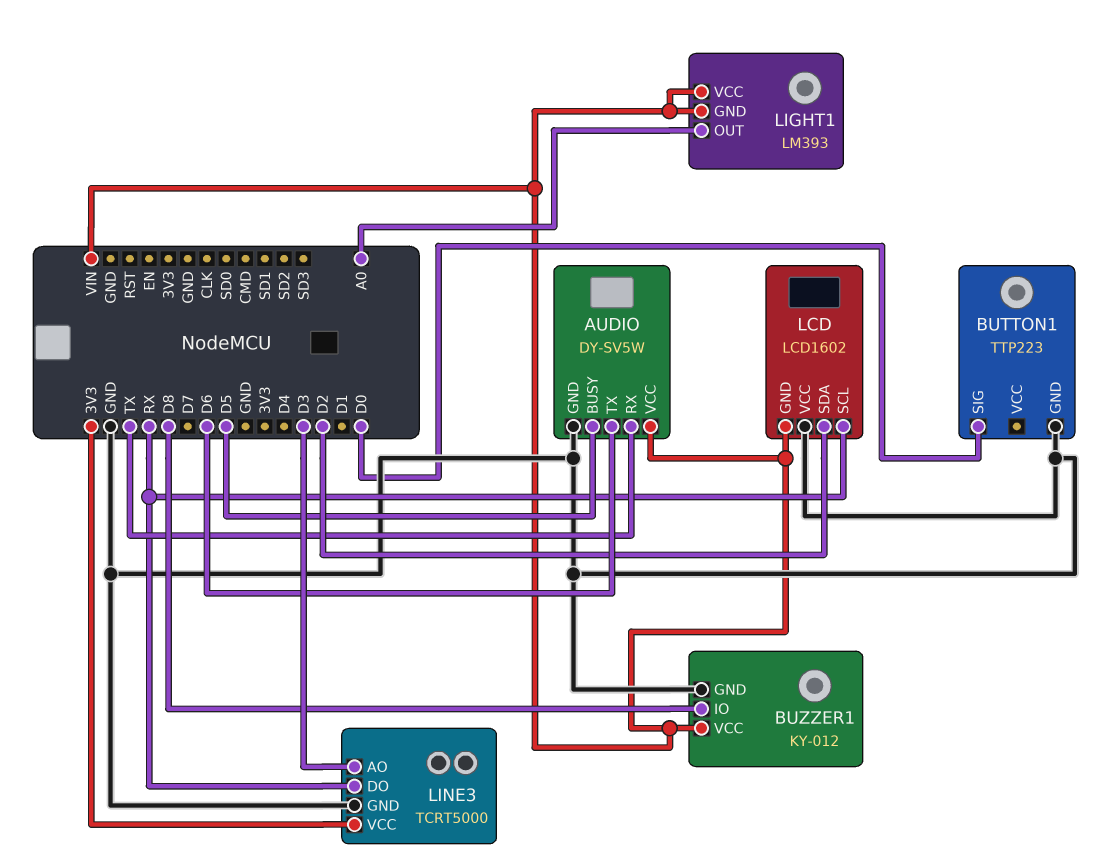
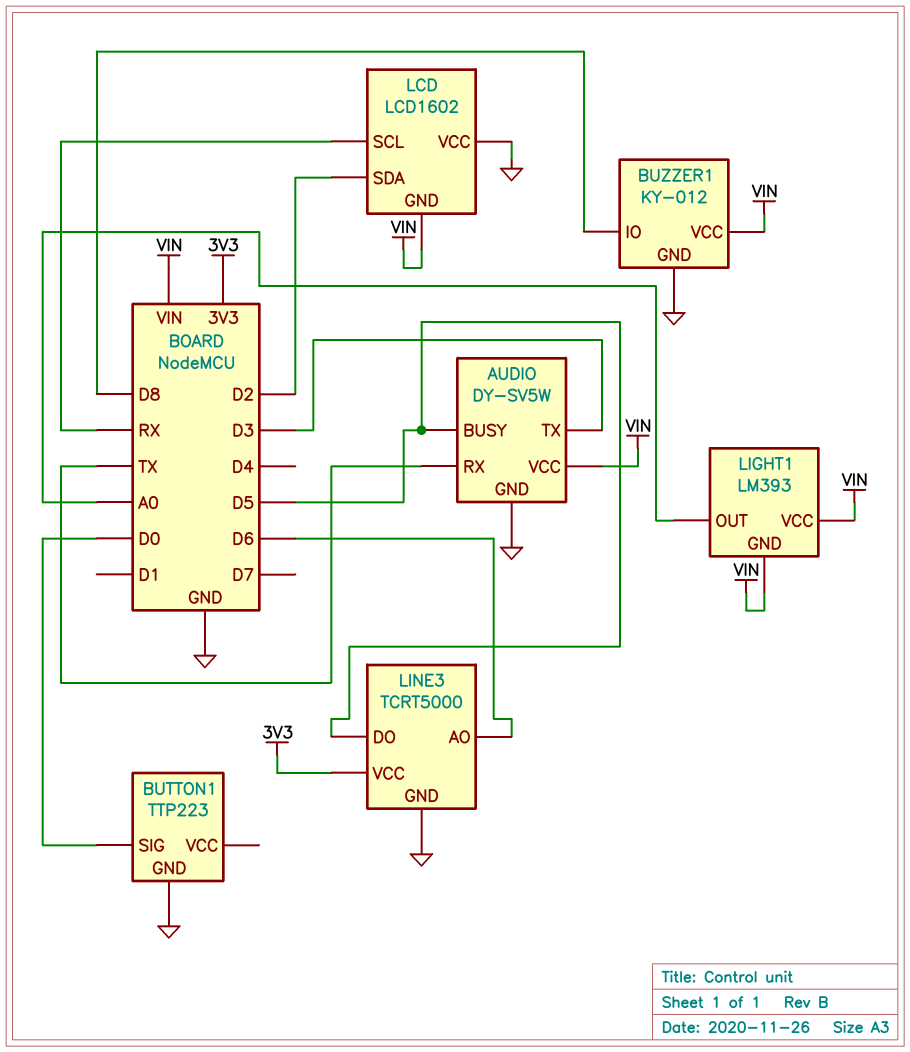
AUDIO pin TX: D6 -> D3
LINE3 pin AO: D3 -> D6
LINE3 pin DO: RX -> D5

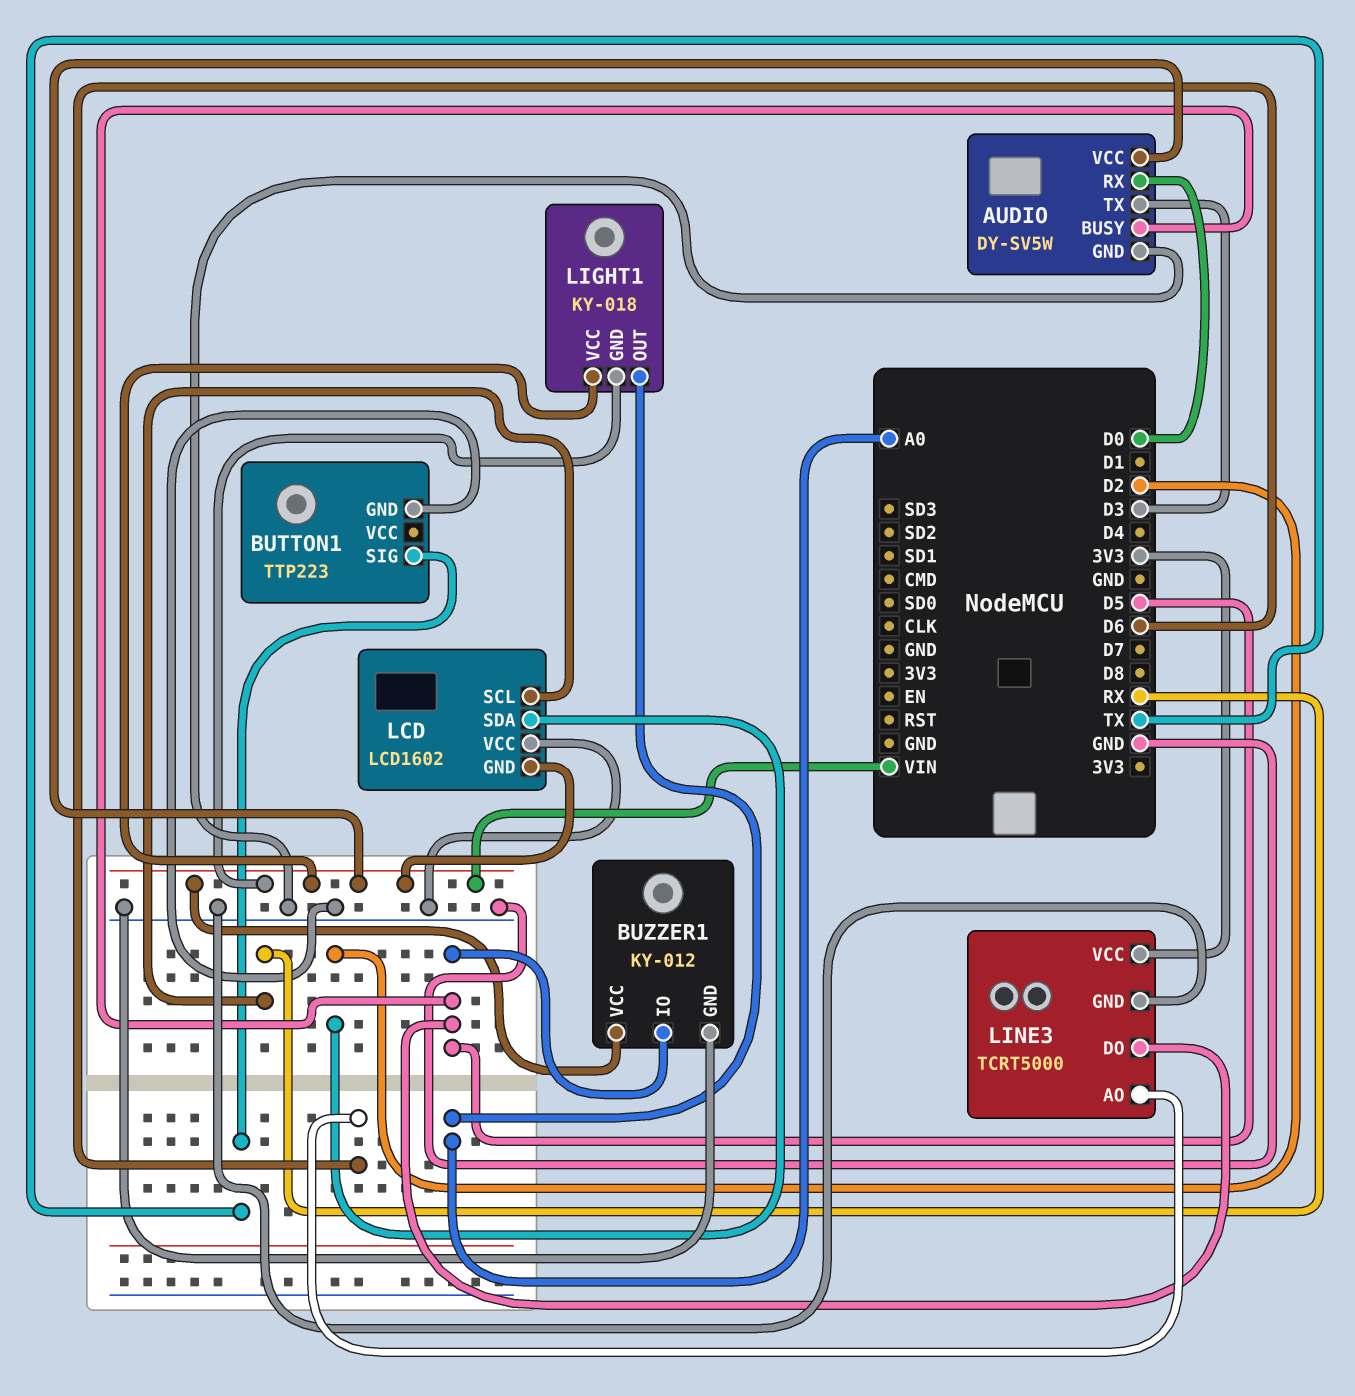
AUDIO pin RX: TX -> D0
BUTTON1 pin SIG: D0 -> TX
BUZZER1 pin IO: D8 -> D5
LIGHT1: LM393 -> KY-018

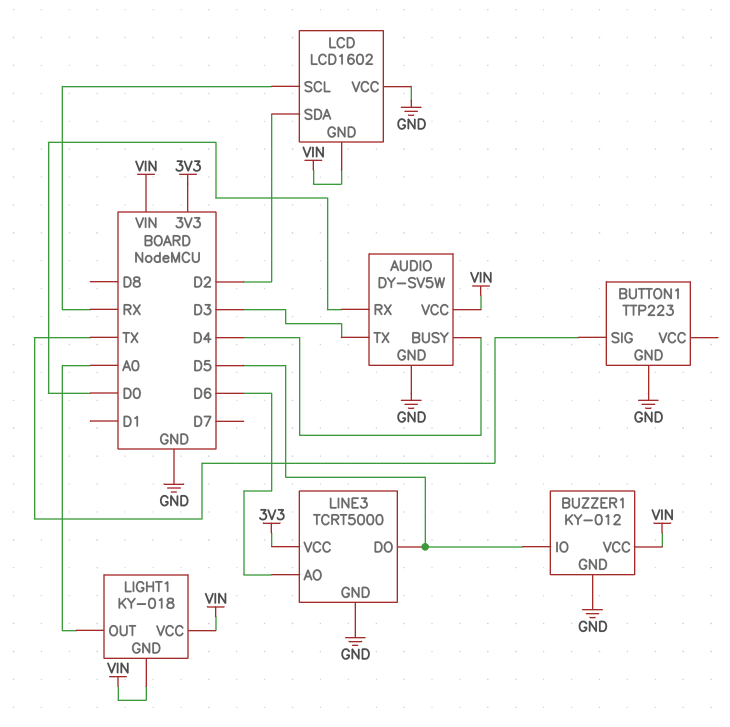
AUDIO pin BUSY: D5 -> D4

